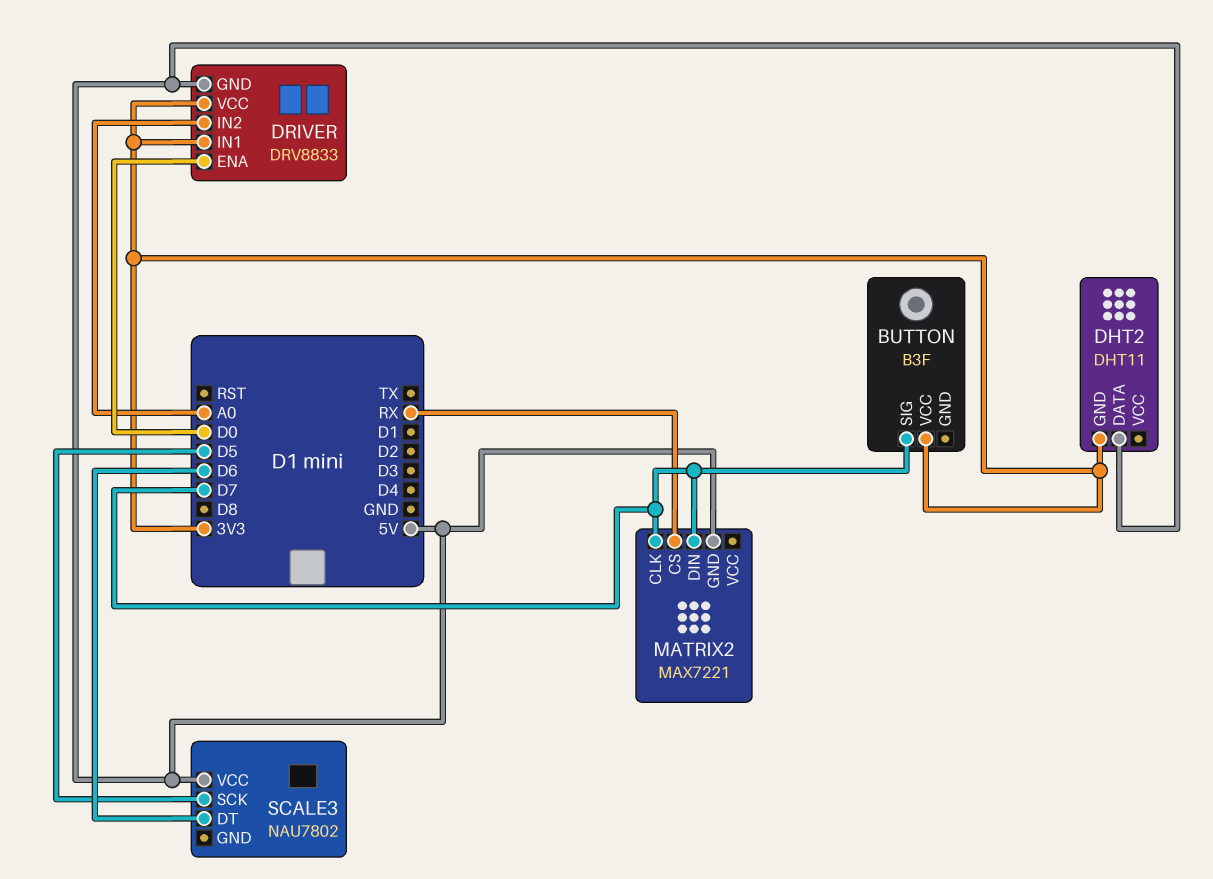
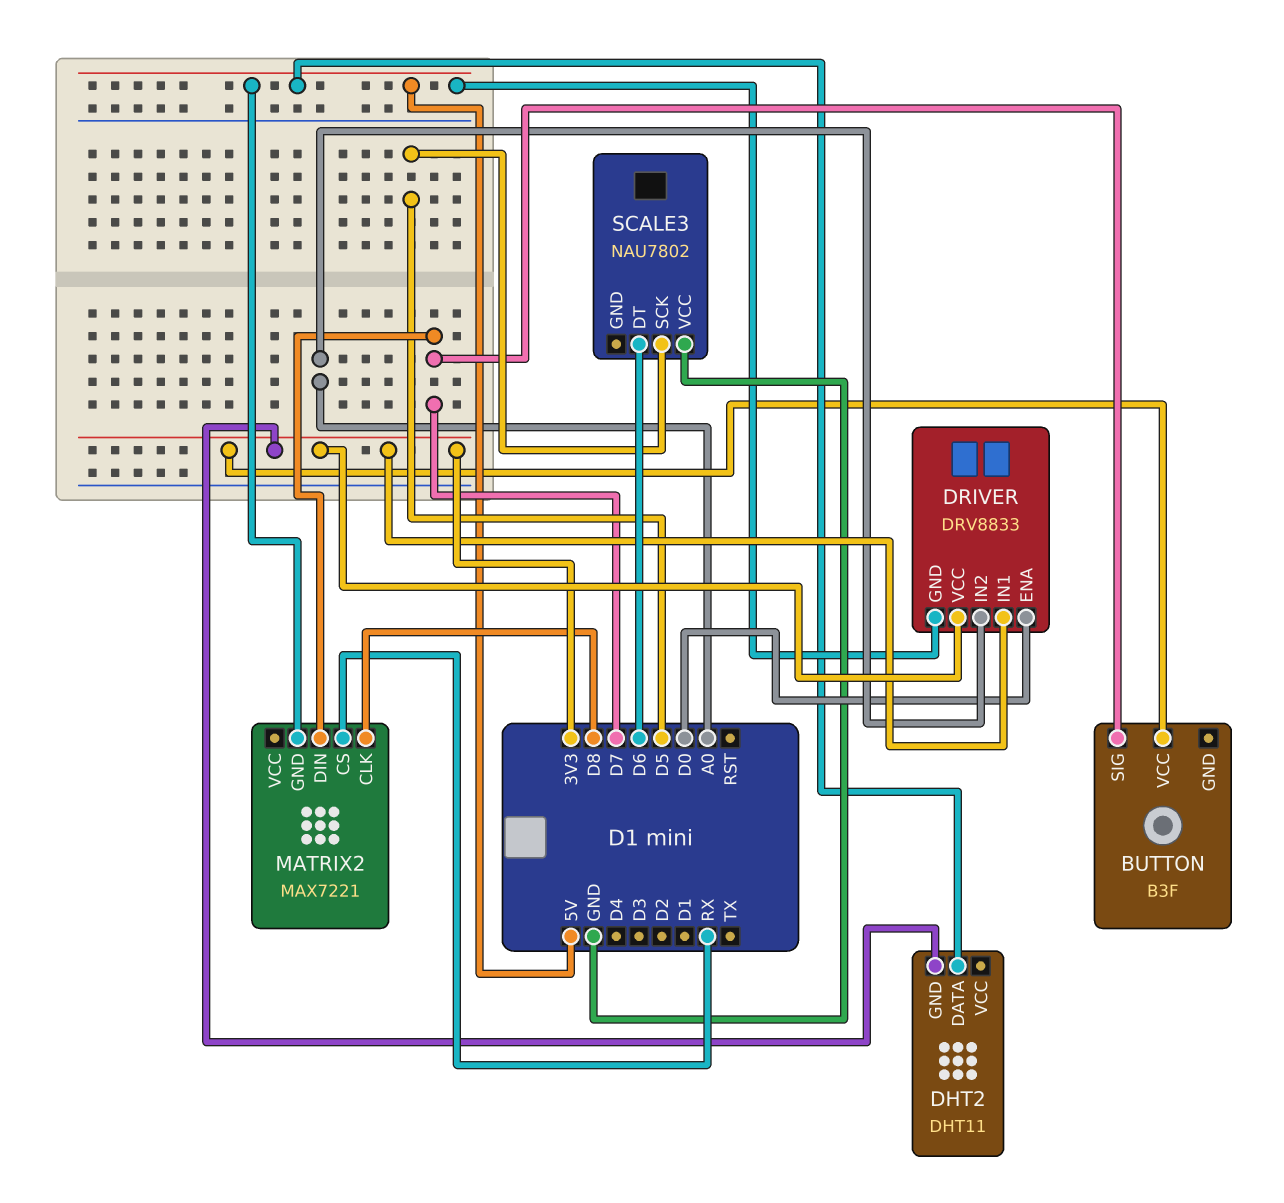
MATRIX2 pin CLK: D7 -> D8
SCALE3 pin VCC: 5V -> GND

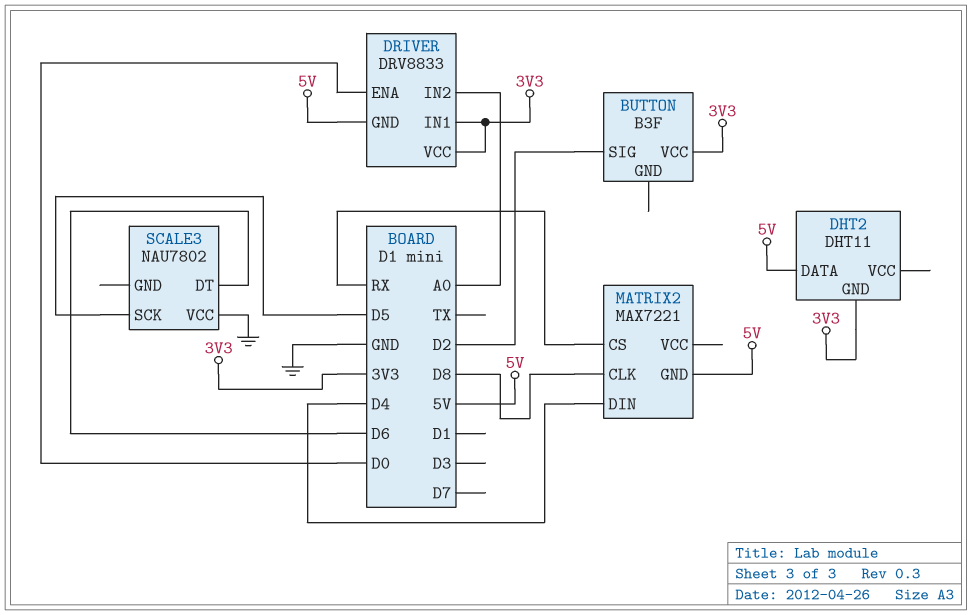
BUTTON pin SIG: D7 -> D2
MATRIX2 pin DIN: D7 -> D4

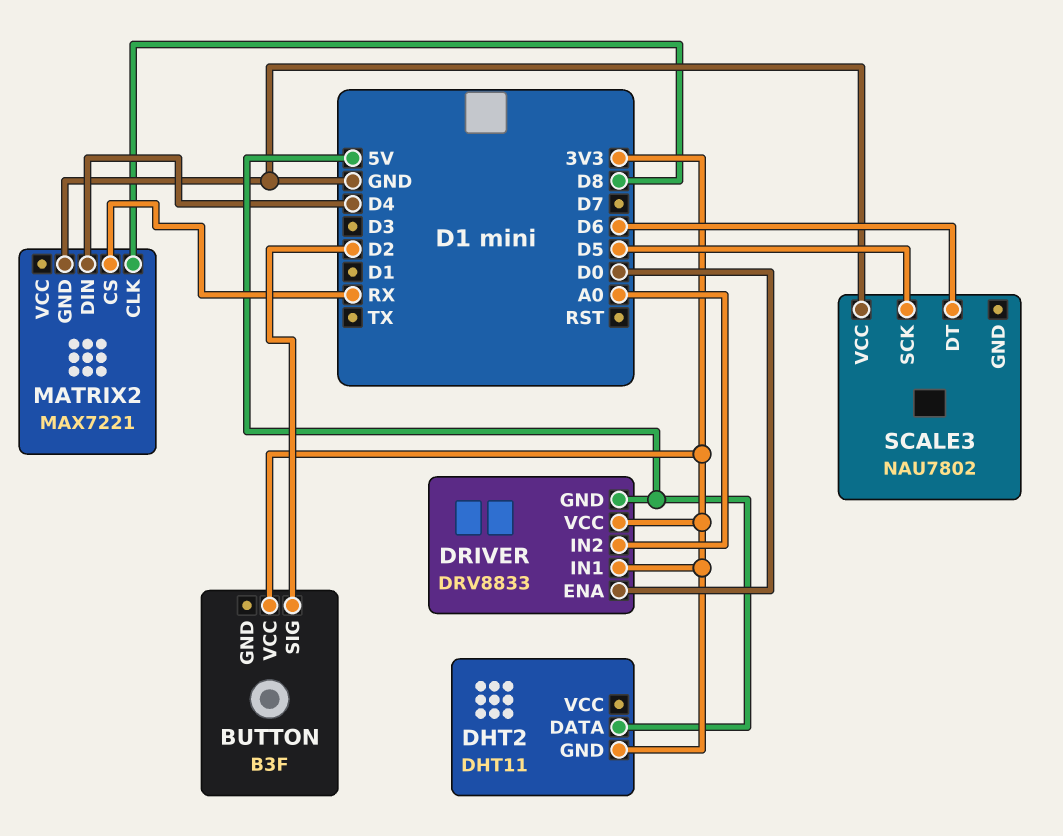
MATRIX2 pin GND: 5V -> GND

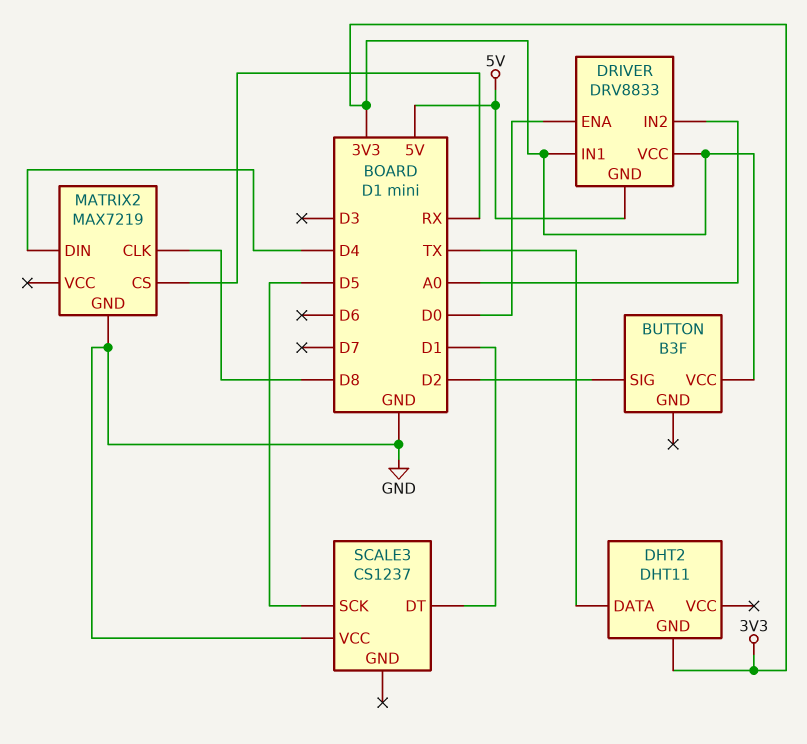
DHT2 pin DATA: 5V -> TX
MATRIX2: MAX7221 -> MAX7219
SCALE3: NAU7802 -> CS1237
SCALE3 pin DT: D6 -> D1

